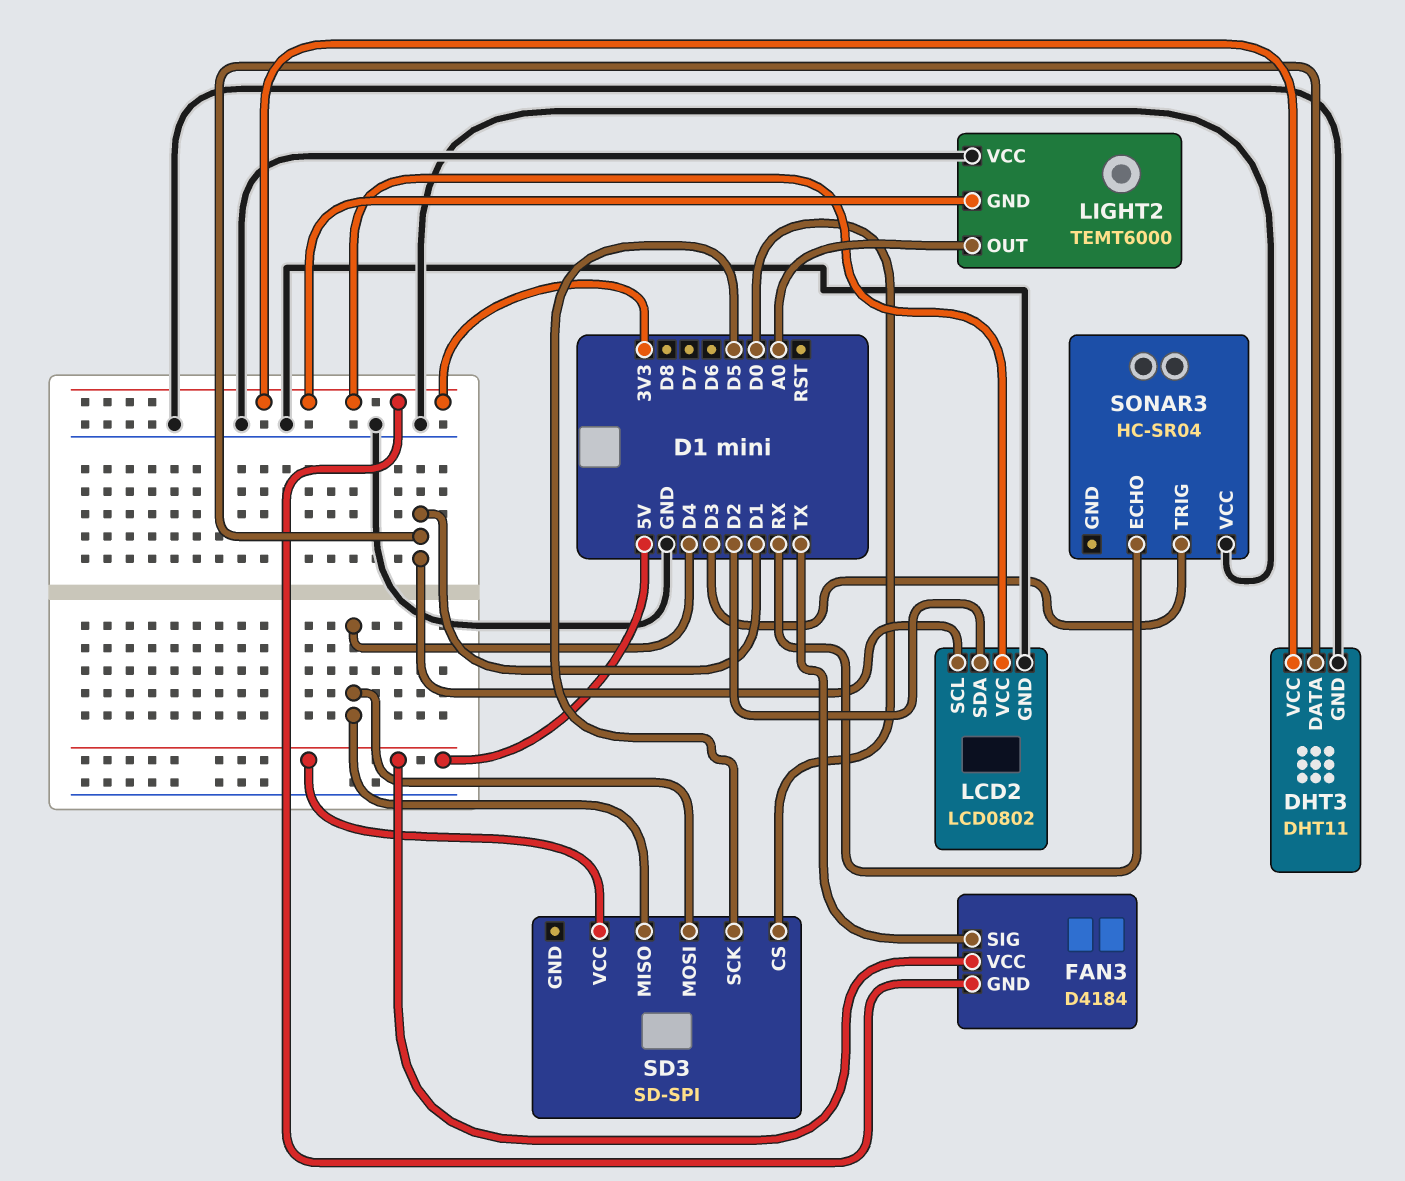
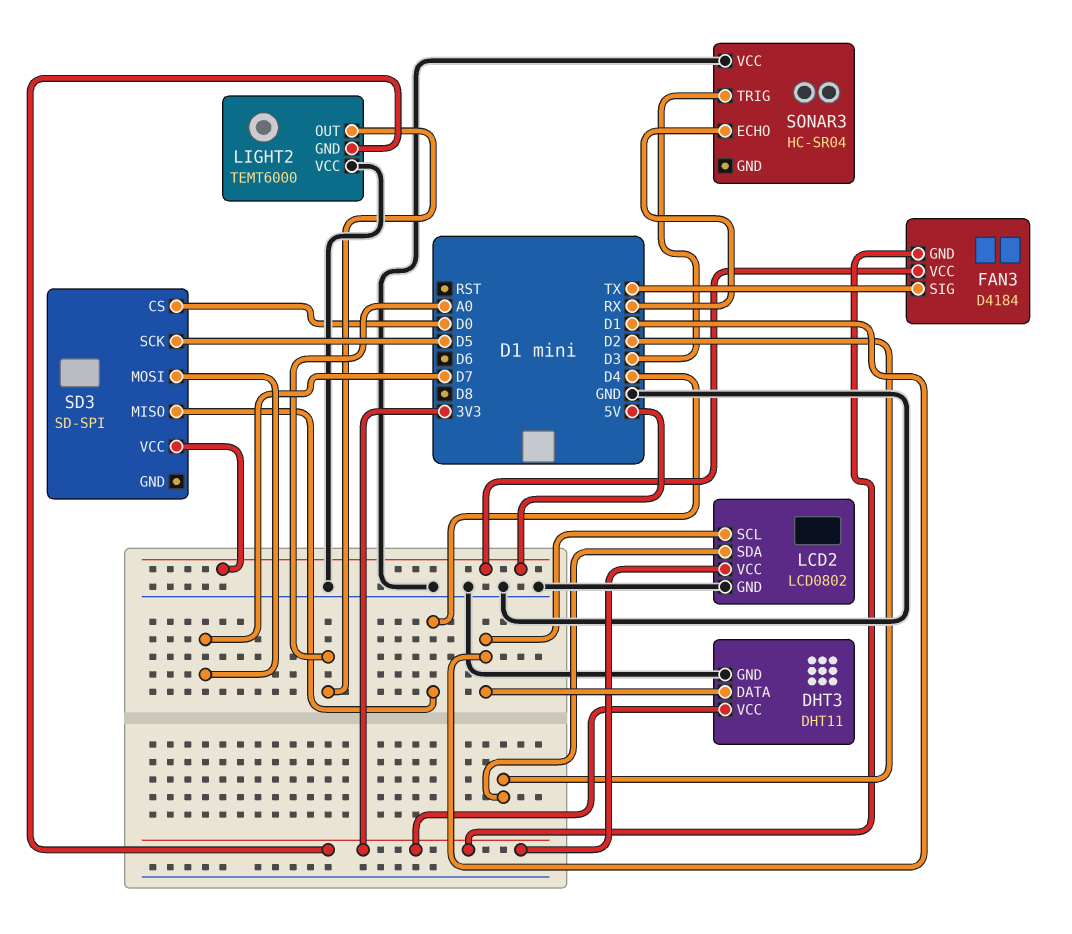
SD3 pin MOSI: D4 -> D7

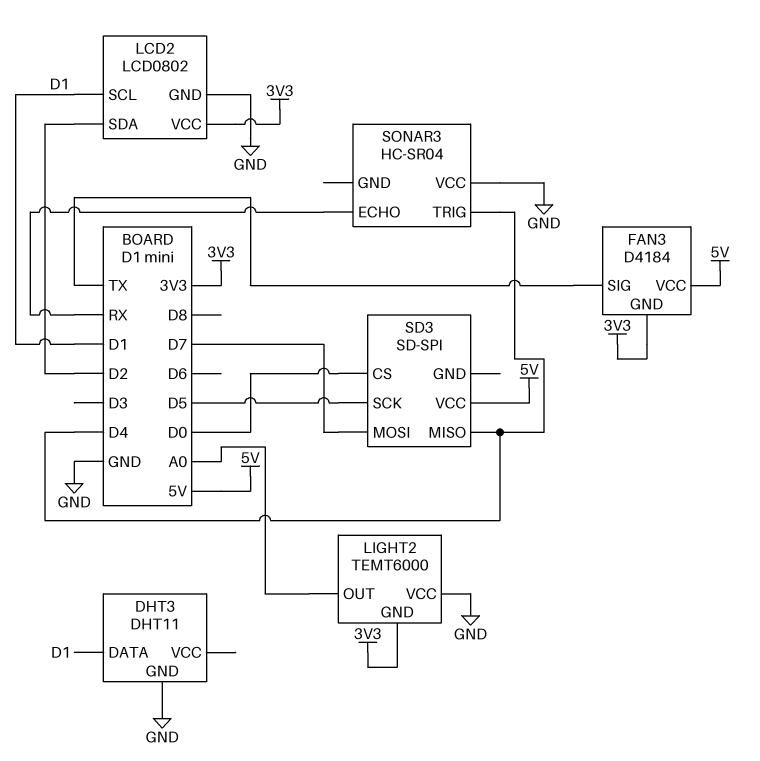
DHT3 pin VCC: 3V3 -> none
SONAR3 pin TRIG: D3 -> D4

